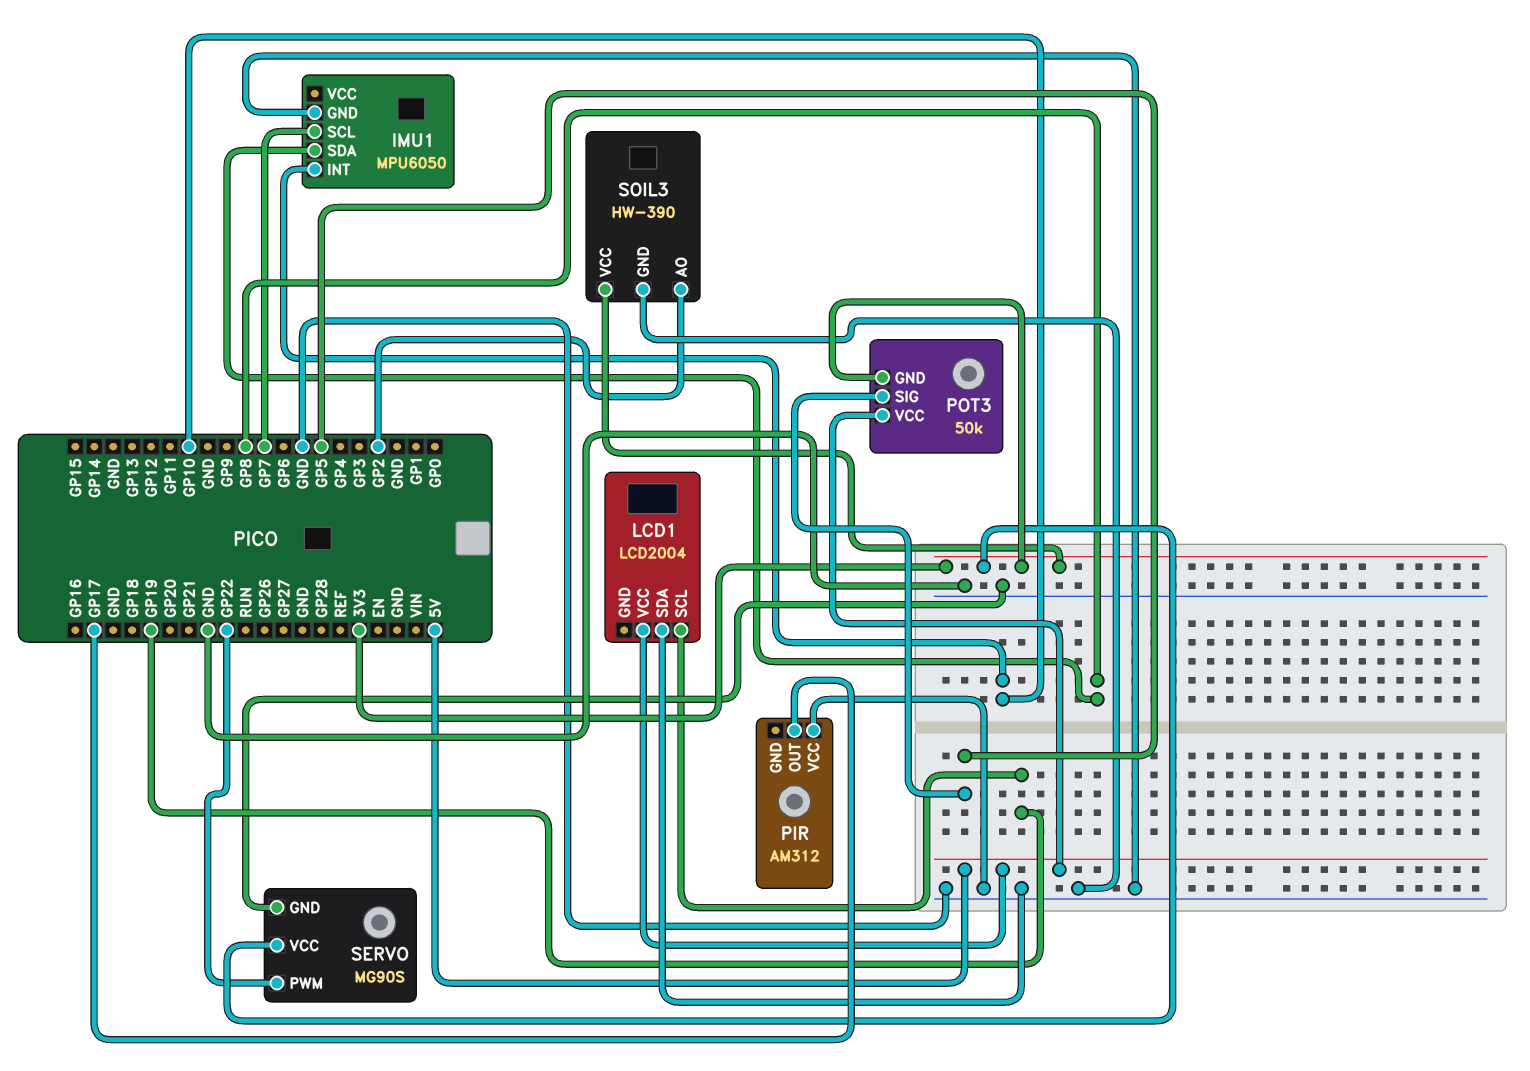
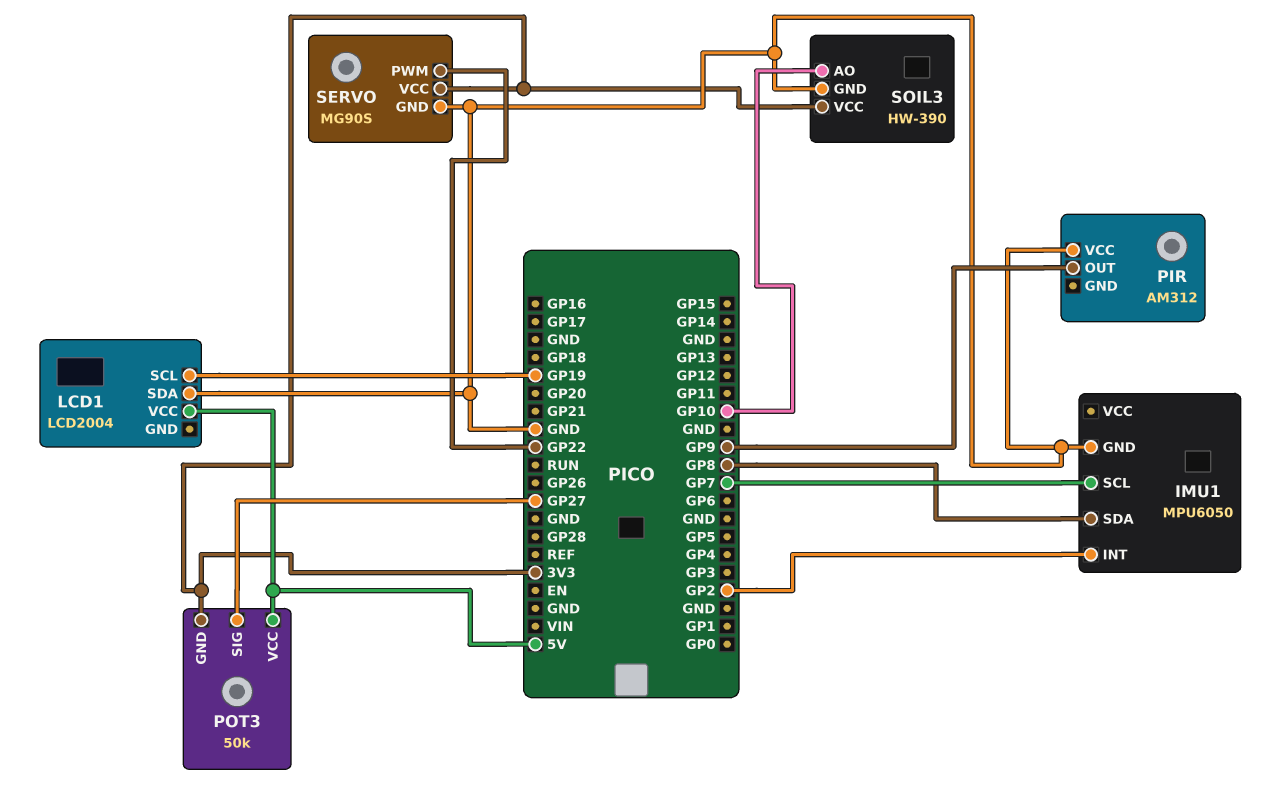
IMU1 pin INT: GP10 -> GP2
PIR pin OUT: GP17 -> GP9
POT3 pin SIG: GP5 -> GP27
SOIL3 pin AO: GP2 -> GP10

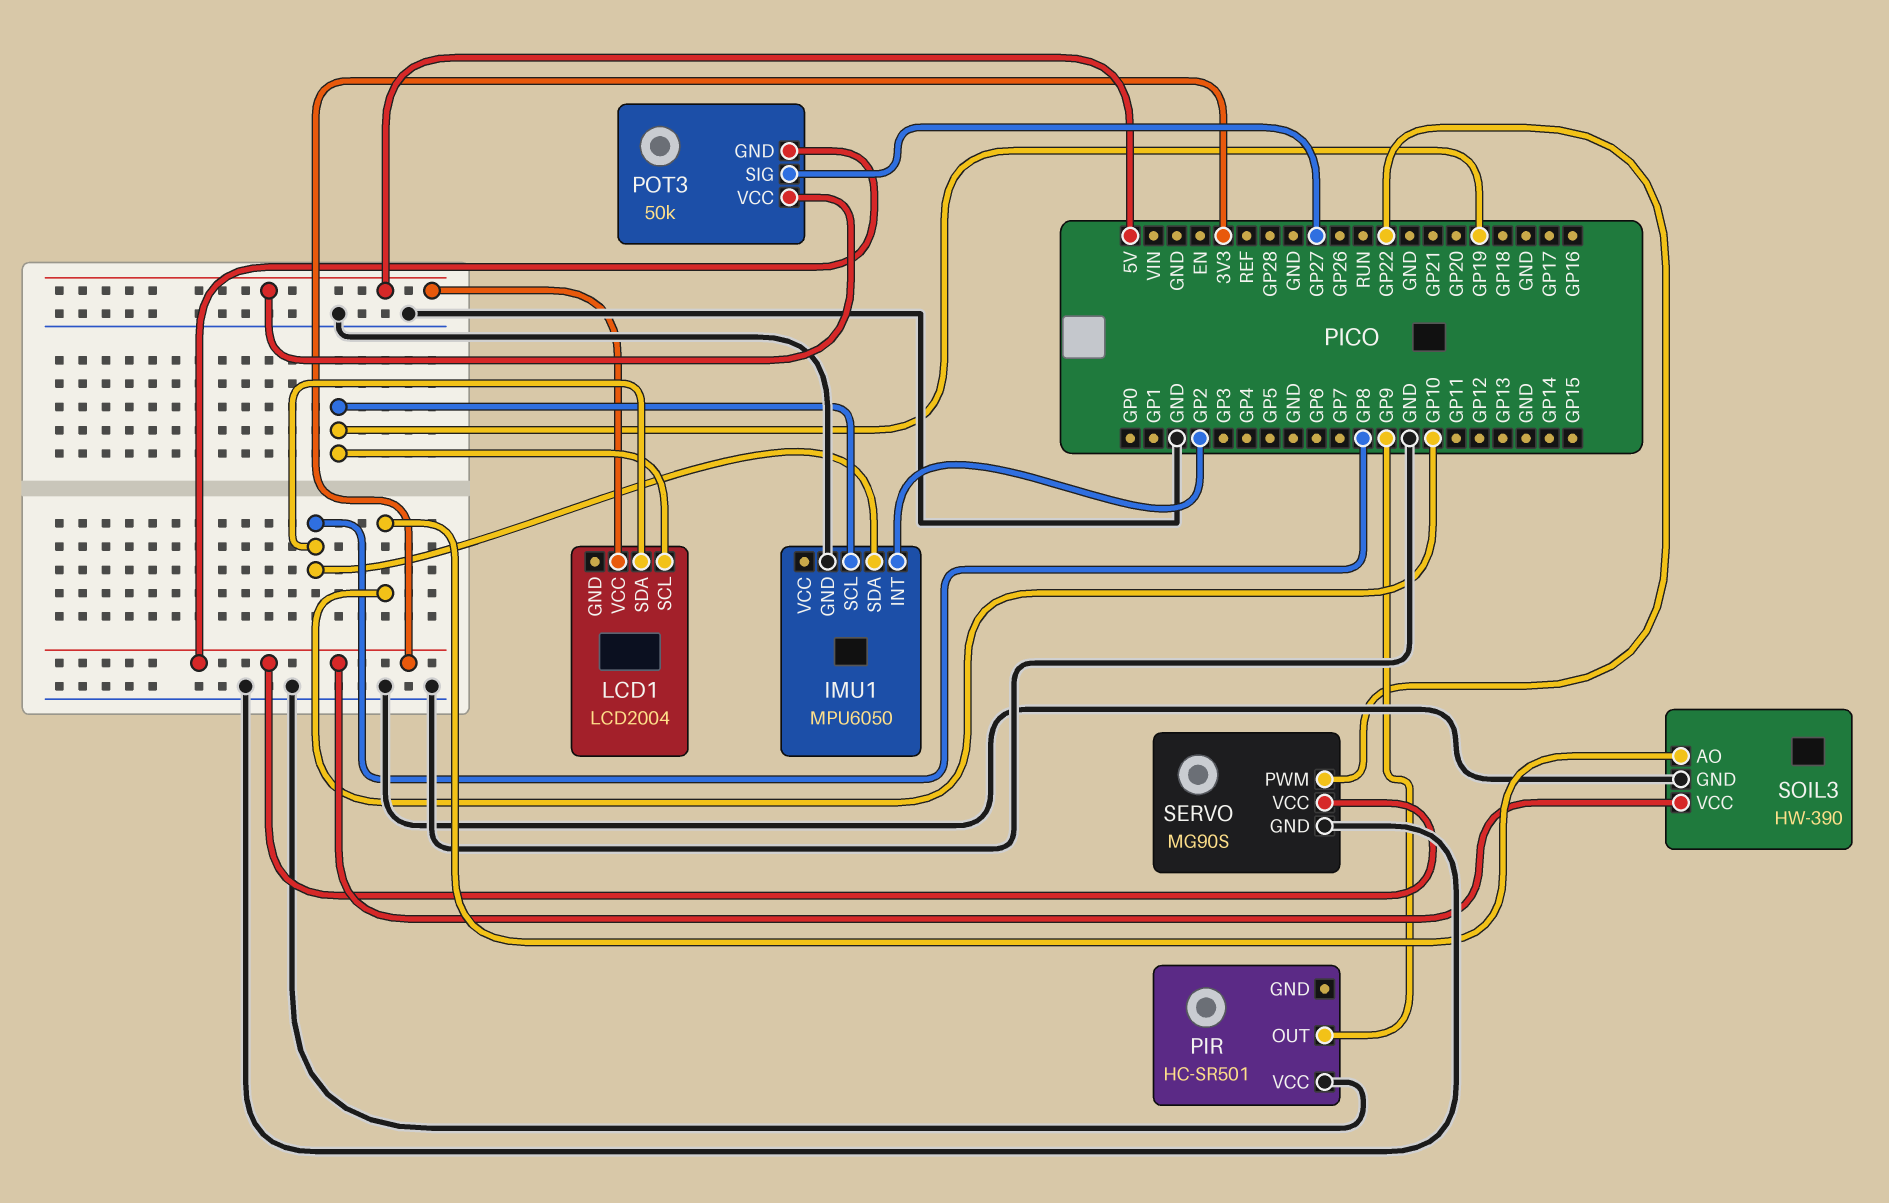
IMU1 pin SCL: GP7 -> GP19
LCD1 pin SDA: GND -> GP8
PIR: AM312 -> HC-SR501

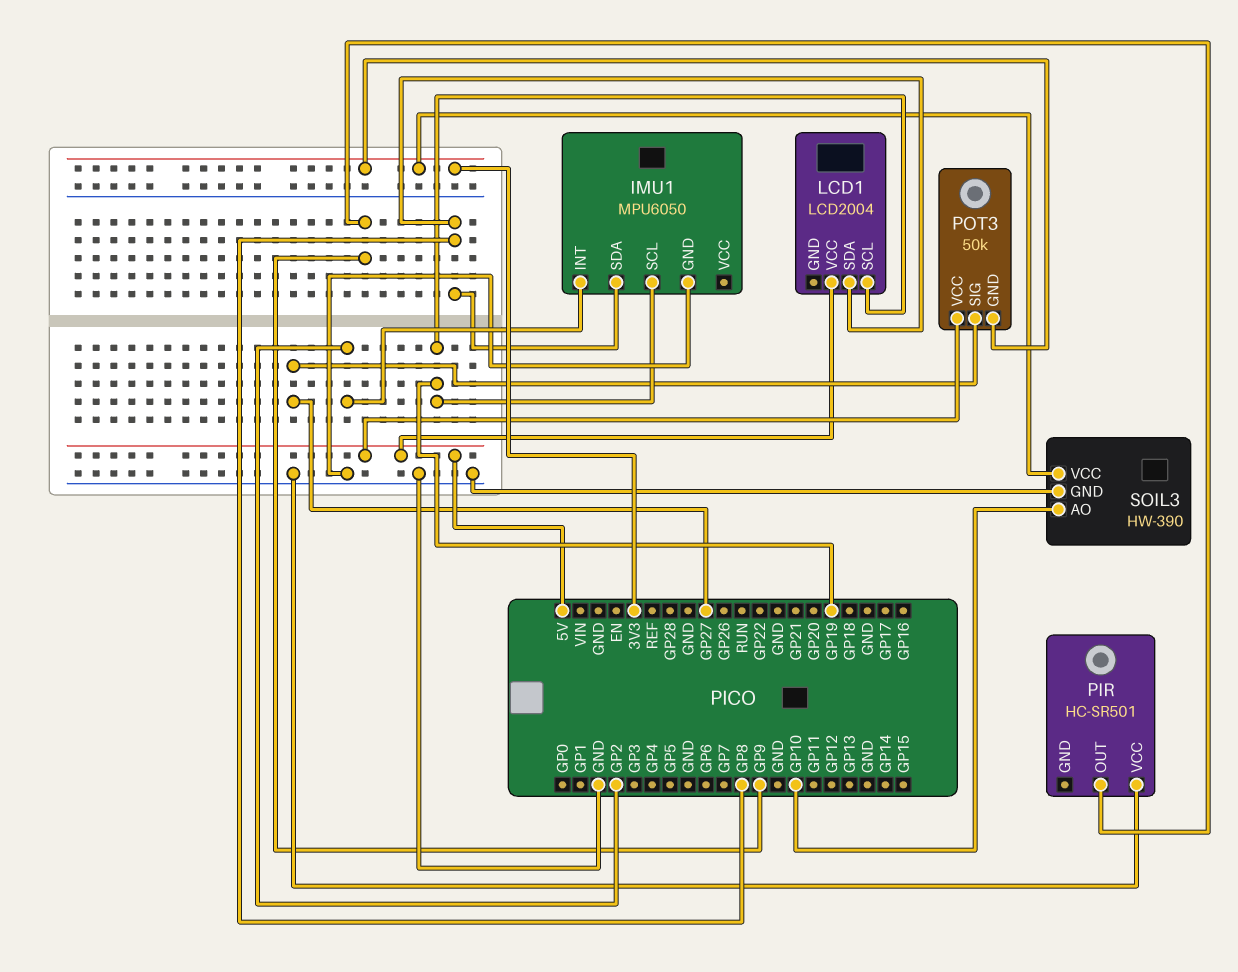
SERVO: MG90S -> none
SERVO pin GND: GND -> none
SERVO pin PWM: GP22 -> none
SERVO pin VCC: 3V3 -> none

